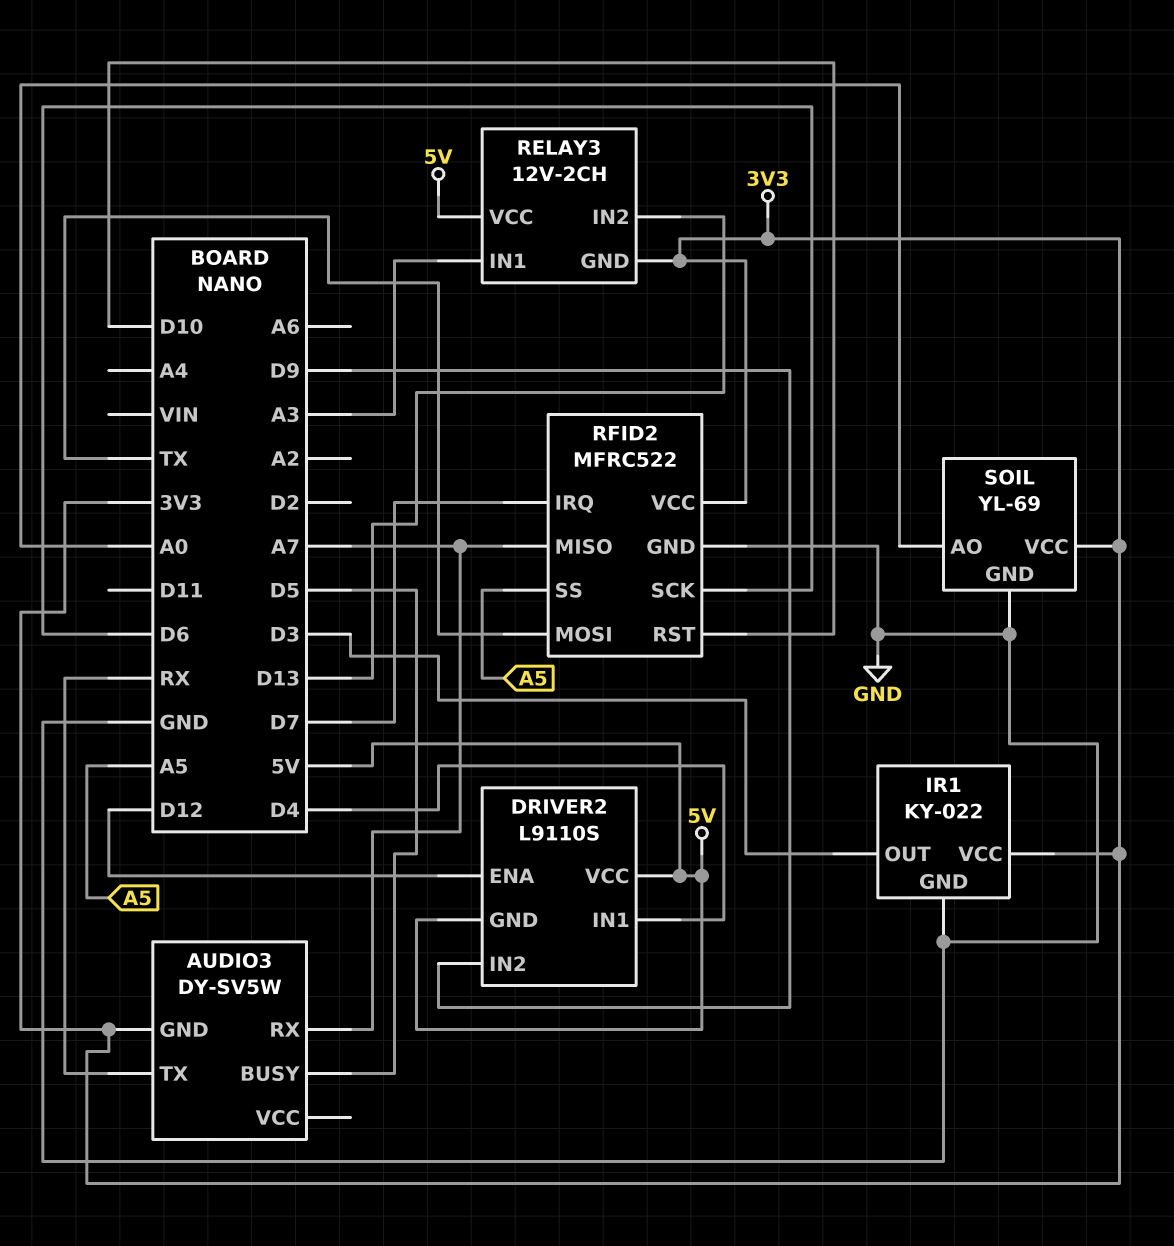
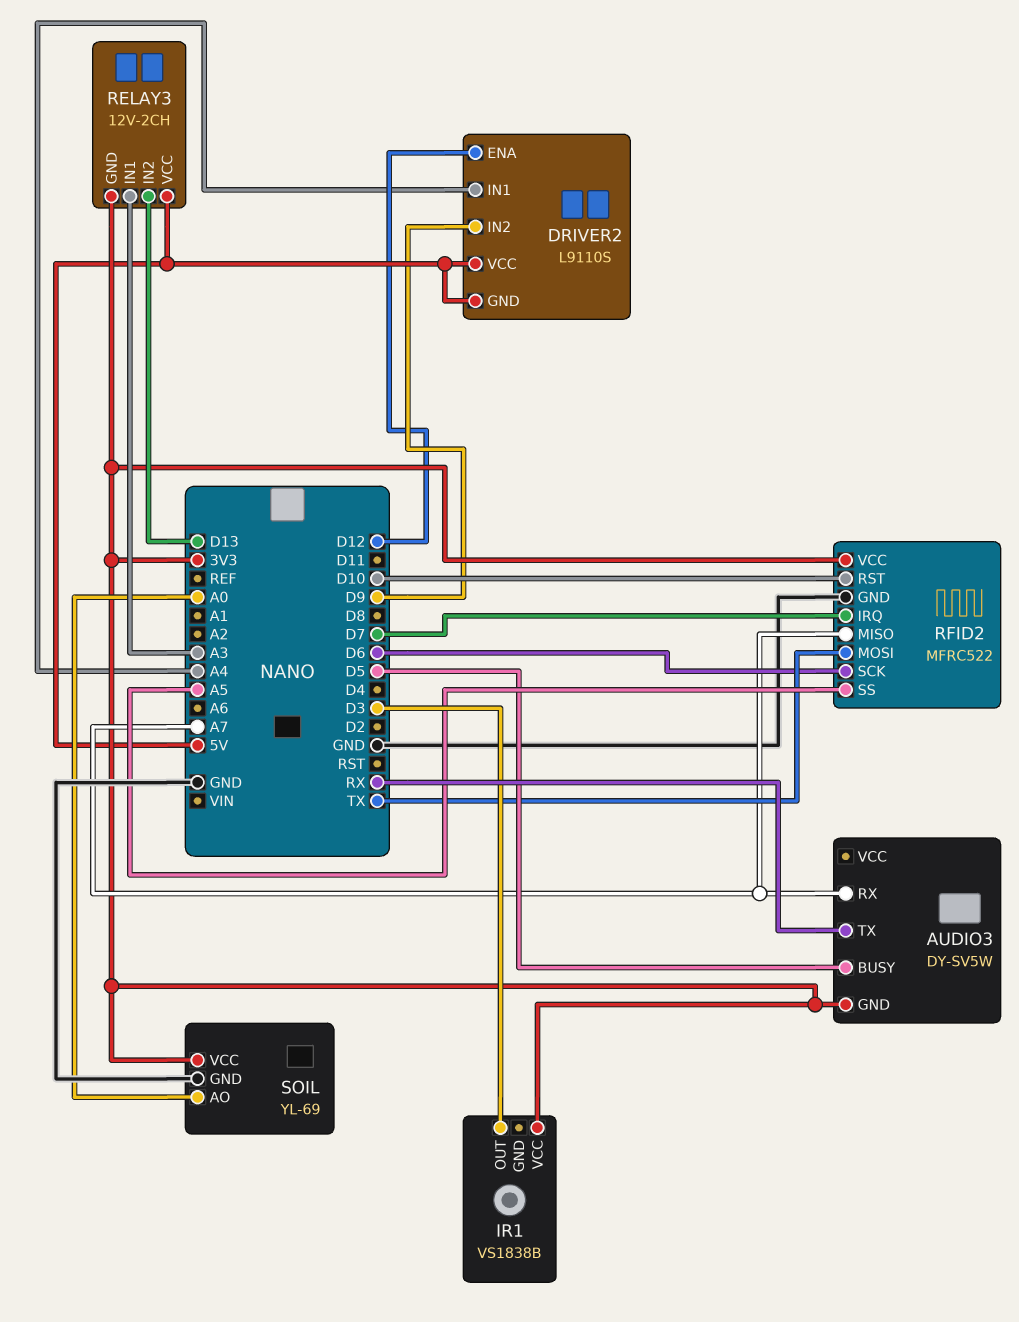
DRIVER2 pin IN1: D4 -> A4
IR1: KY-022 -> VS1838B
IR1 pin GND: GND -> none

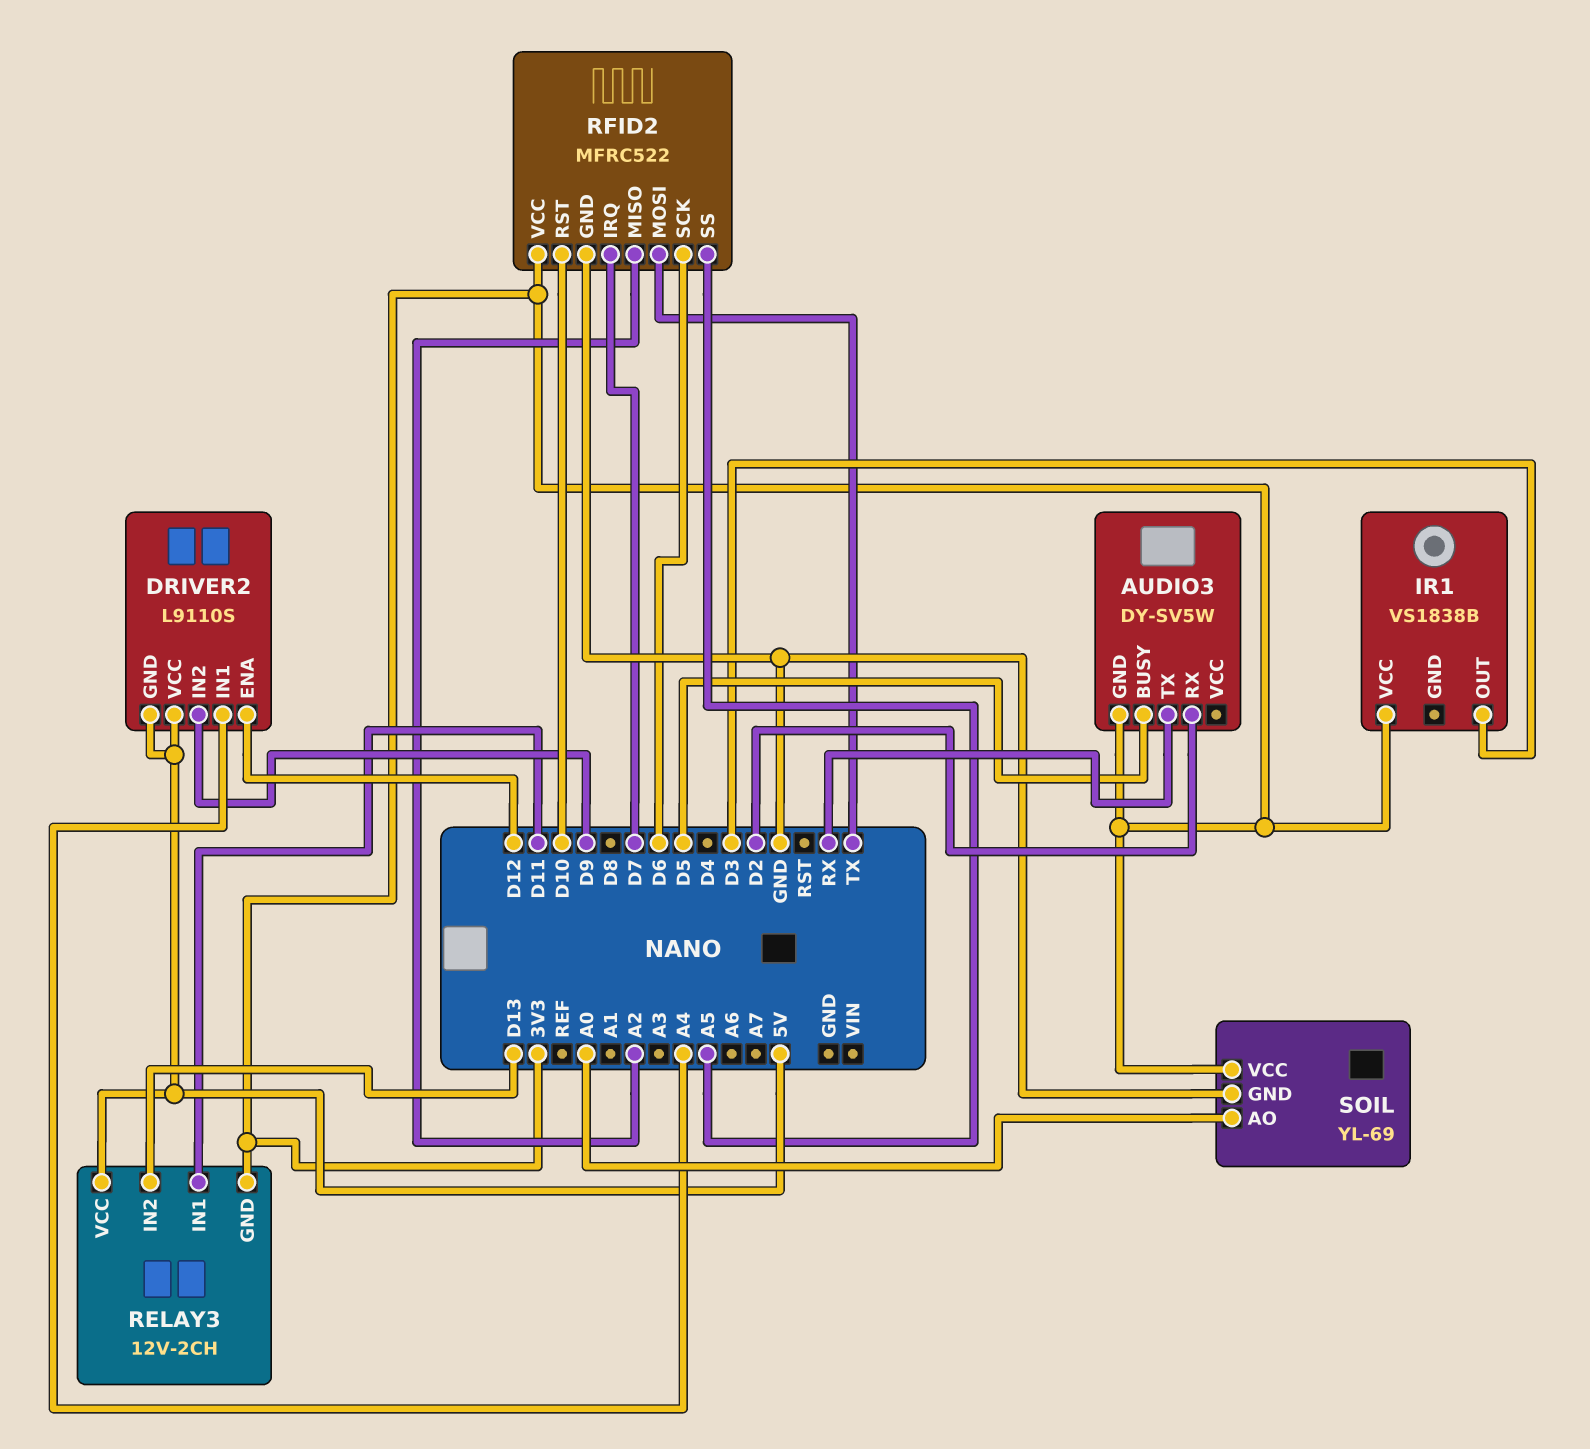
AUDIO3 pin RX: A7 -> D2
RELAY3 pin IN1: A3 -> D11
RFID2 pin MISO: A7 -> A2

